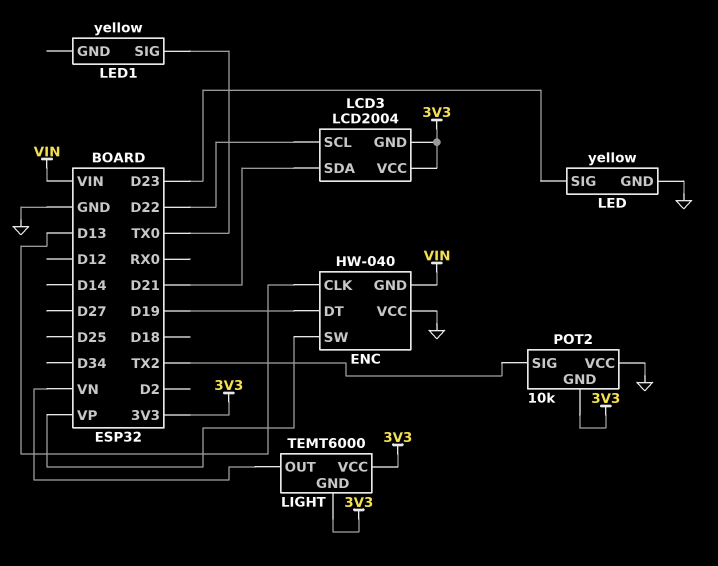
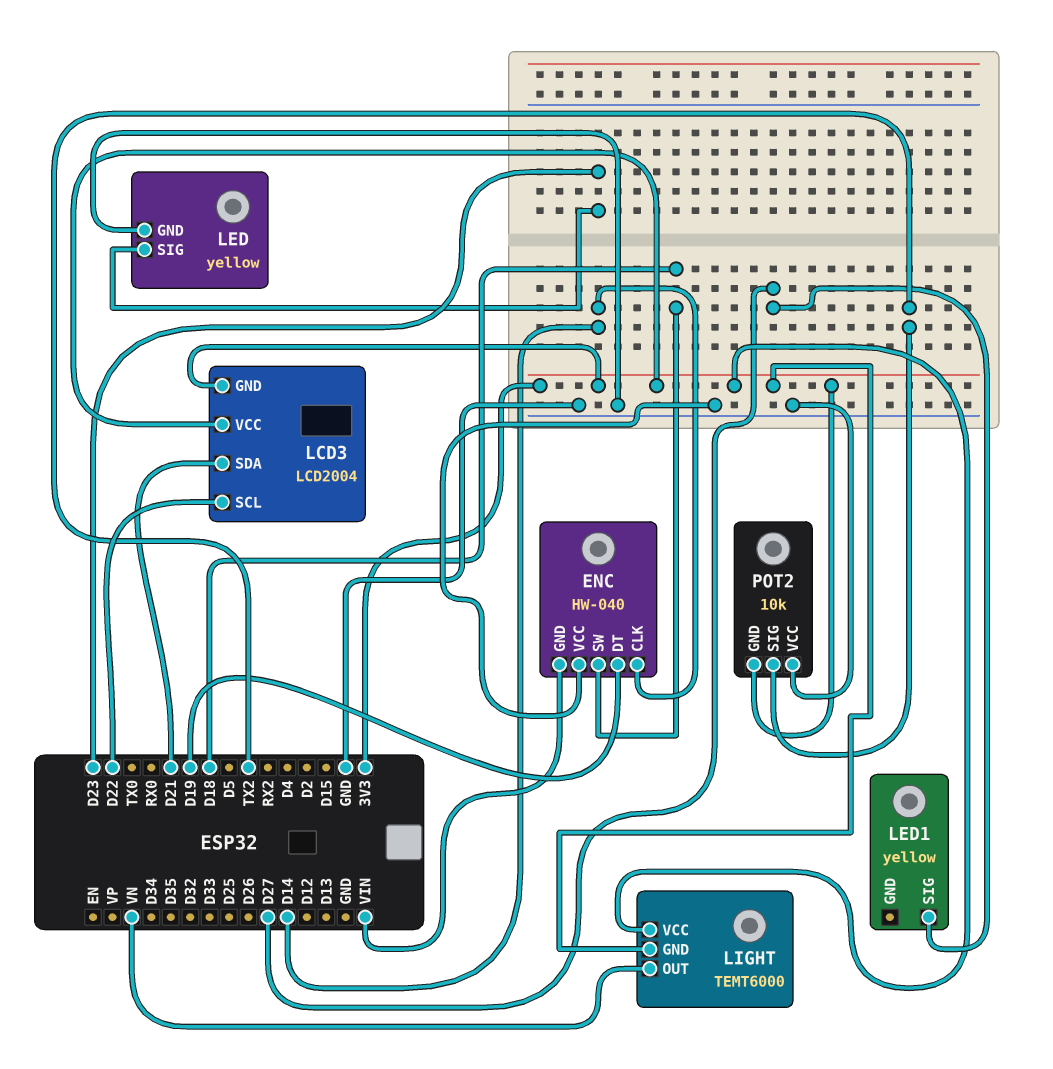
ENC pin CLK: D13 -> D14
ENC pin SW: VP -> D18
LED1 pin SIG: TX0 -> D27

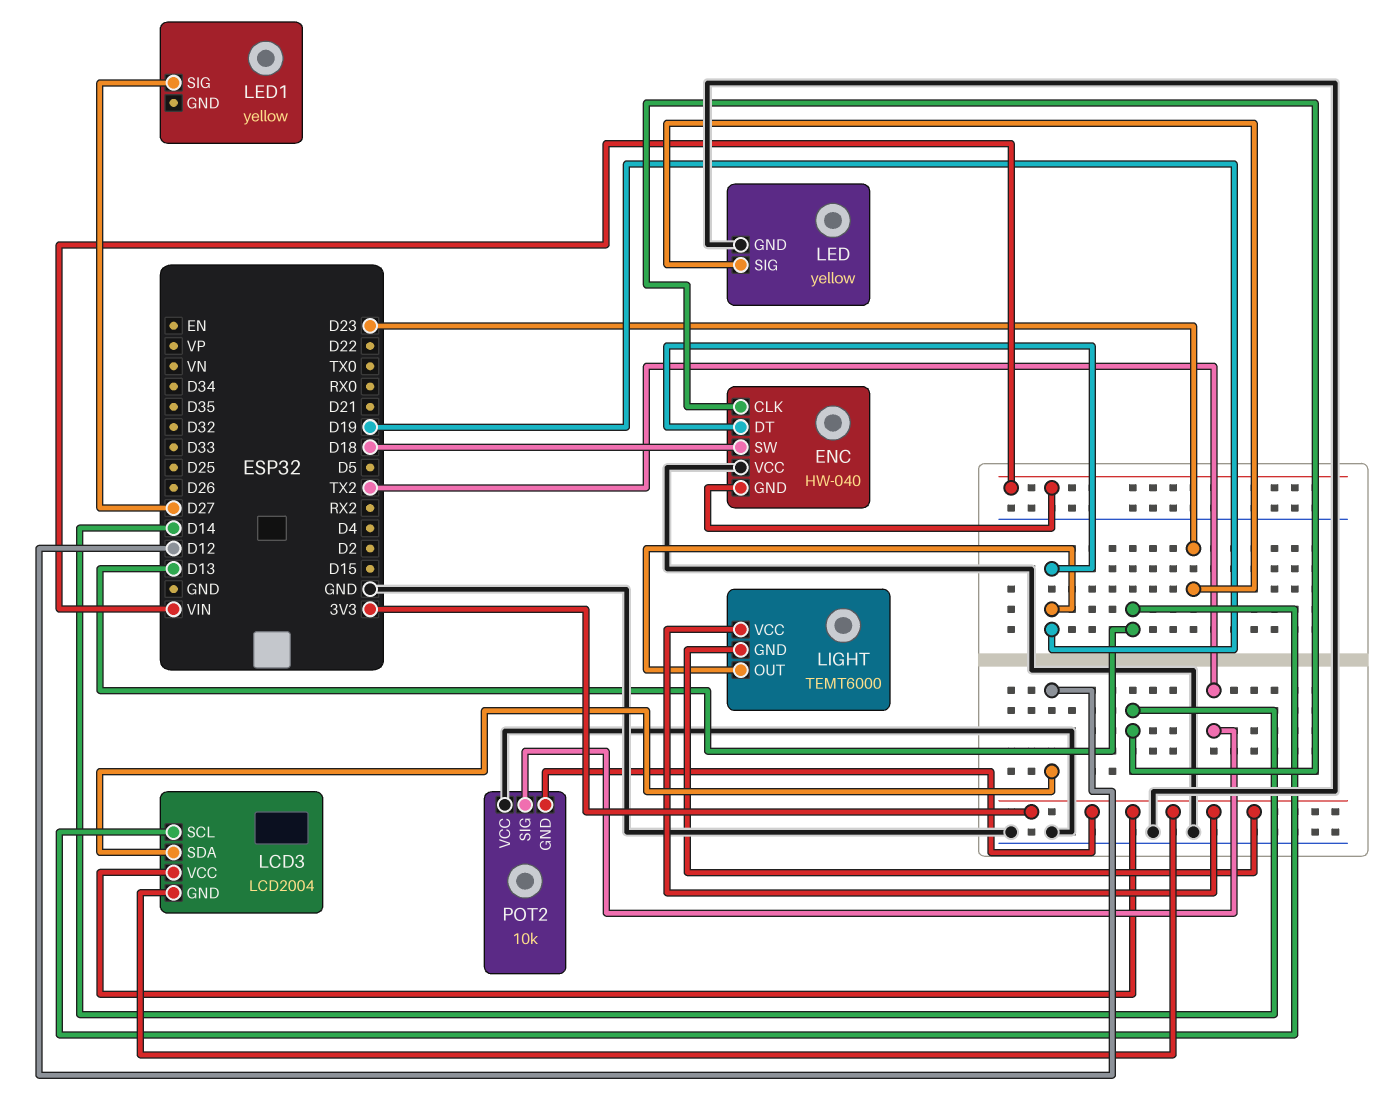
LCD3 pin SCL: D22 -> D13
LCD3 pin SDA: D21 -> D12
LIGHT pin OUT: VN -> D19

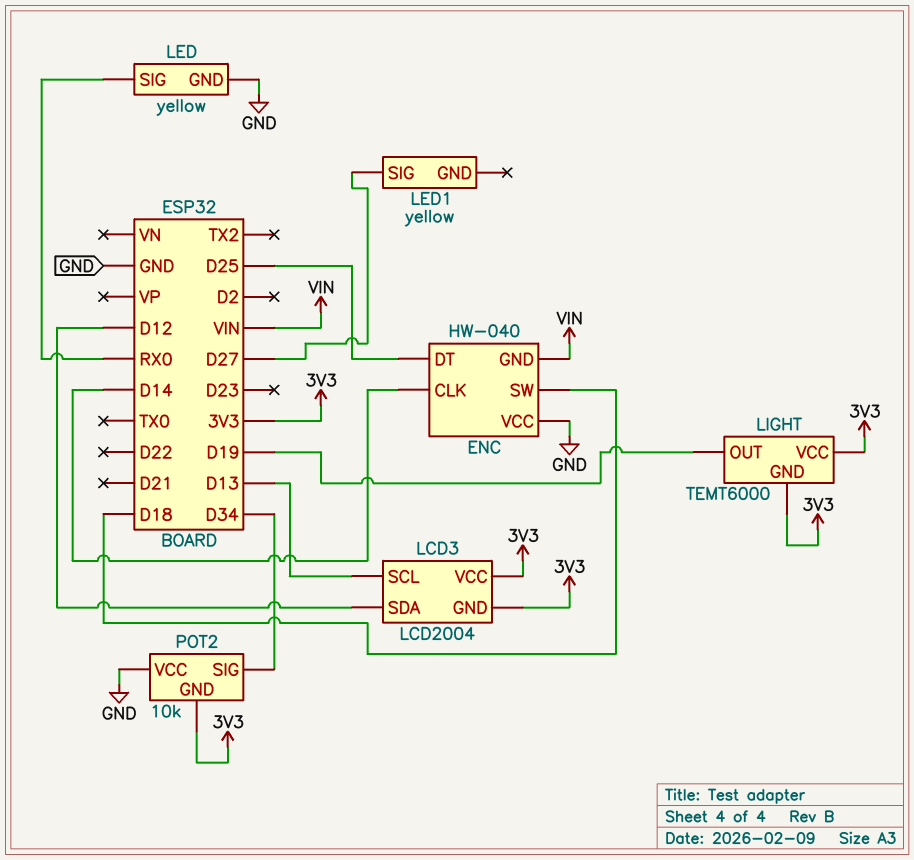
ENC pin DT: D19 -> D25
LED pin SIG: D23 -> RX0
POT2 pin SIG: TX2 -> D34

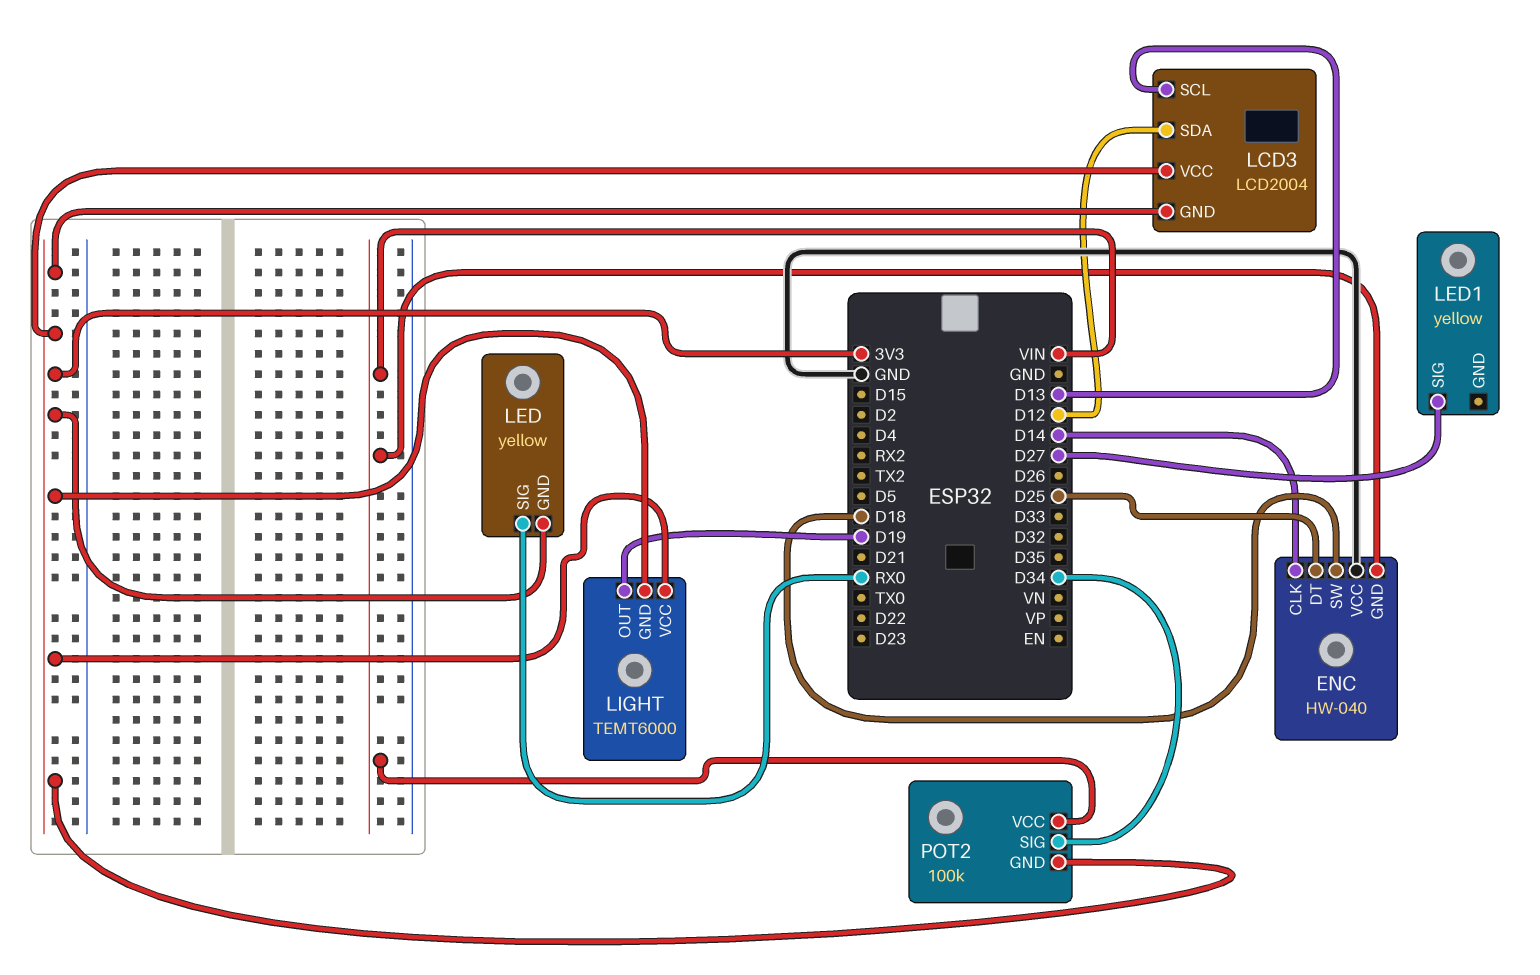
LED pin GND: GND -> 3V3
POT2: 10k -> 100k
POT2 pin VCC: GND -> VIN

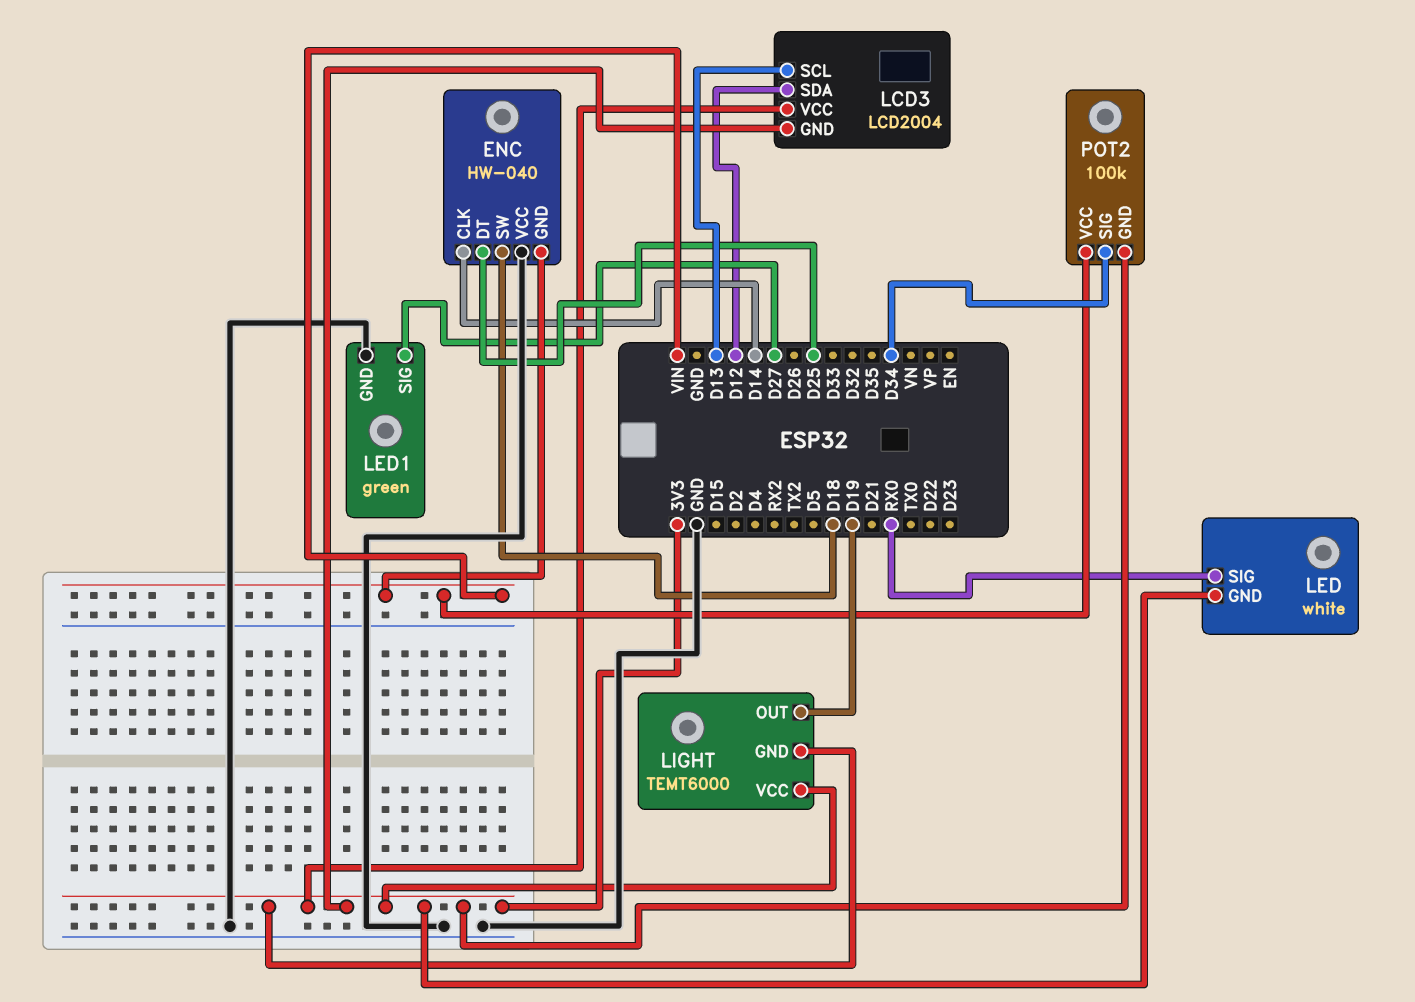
LED: yellow -> white
LED1: yellow -> green
LED1 pin GND: none -> GND

